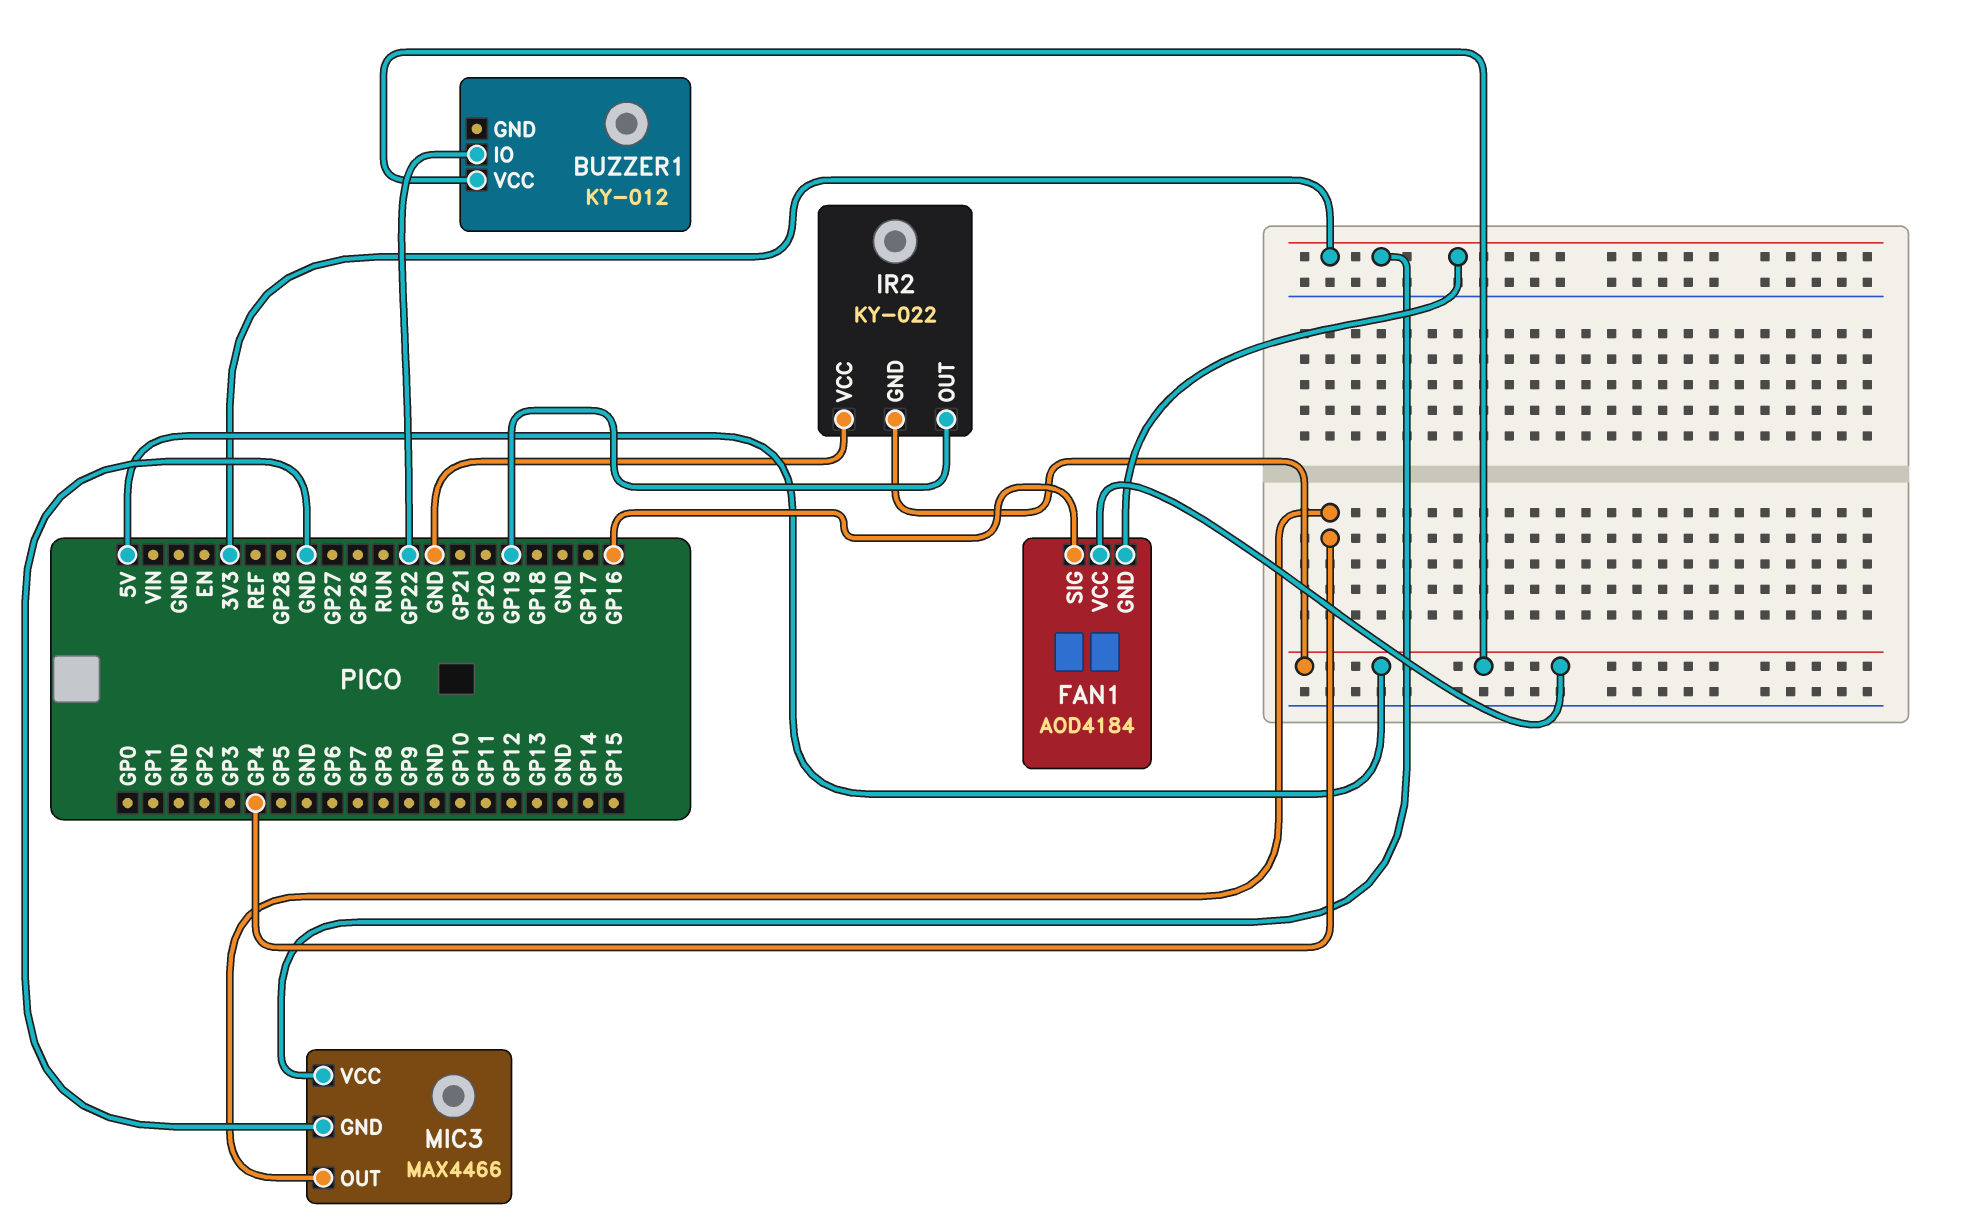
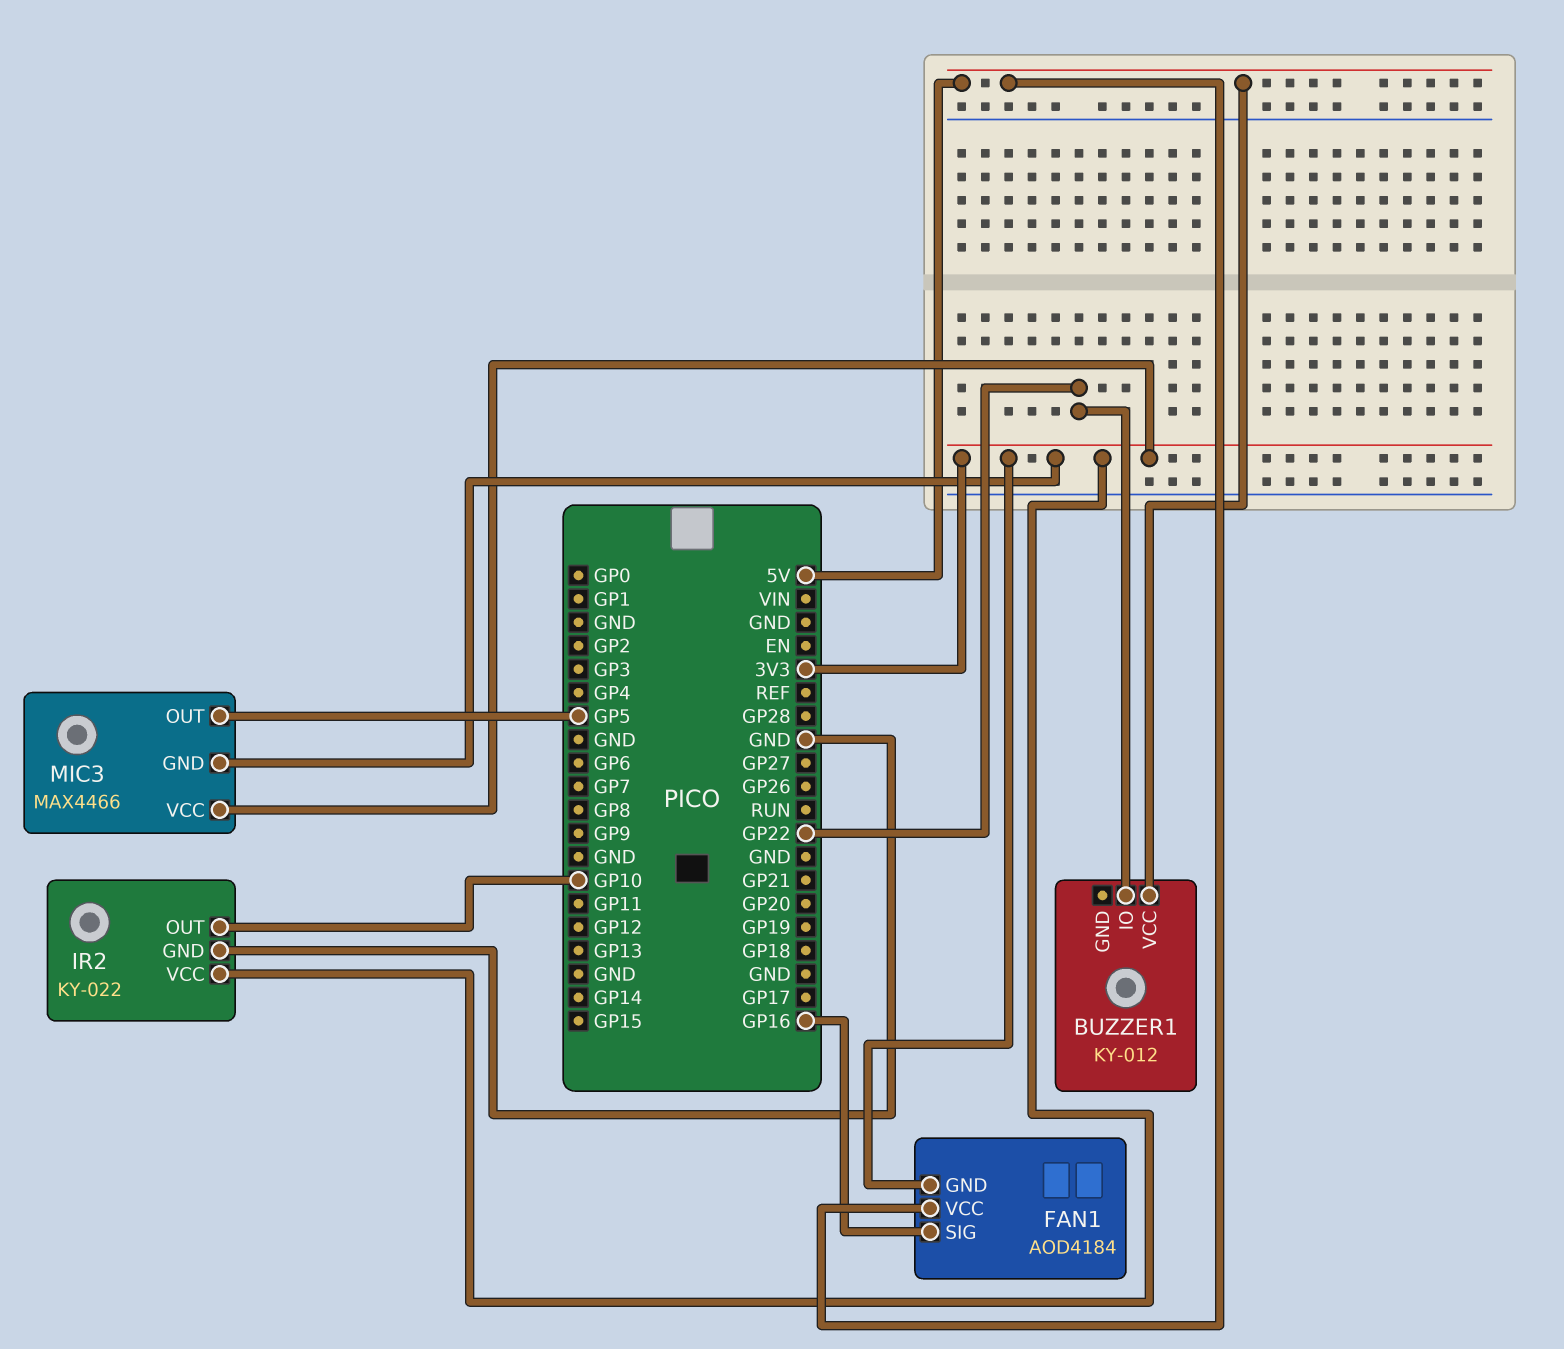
IR2 pin GND: 5V -> GND
IR2 pin OUT: GP19 -> GP10
IR2 pin VCC: GND -> 3V3
MIC3 pin GND: GND -> 3V3
MIC3 pin OUT: GP4 -> GP5

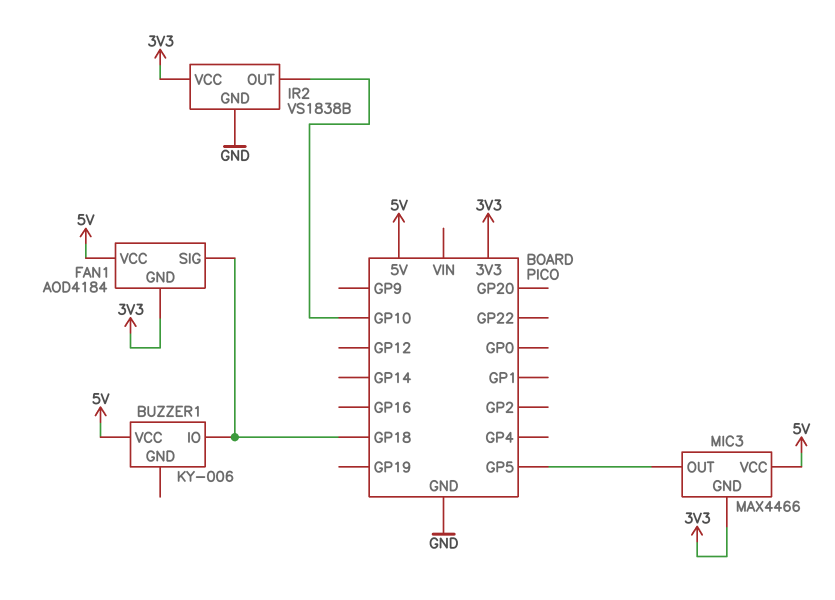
BUZZER1: KY-012 -> KY-006
BUZZER1 pin IO: GP22 -> GP18
FAN1 pin SIG: GP16 -> GP18
IR2: KY-022 -> VS1838B
MIC3 pin VCC: 3V3 -> 5V

